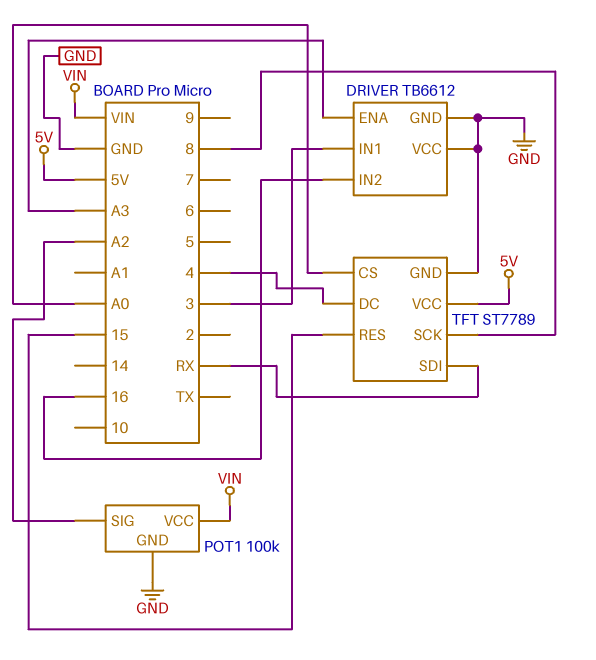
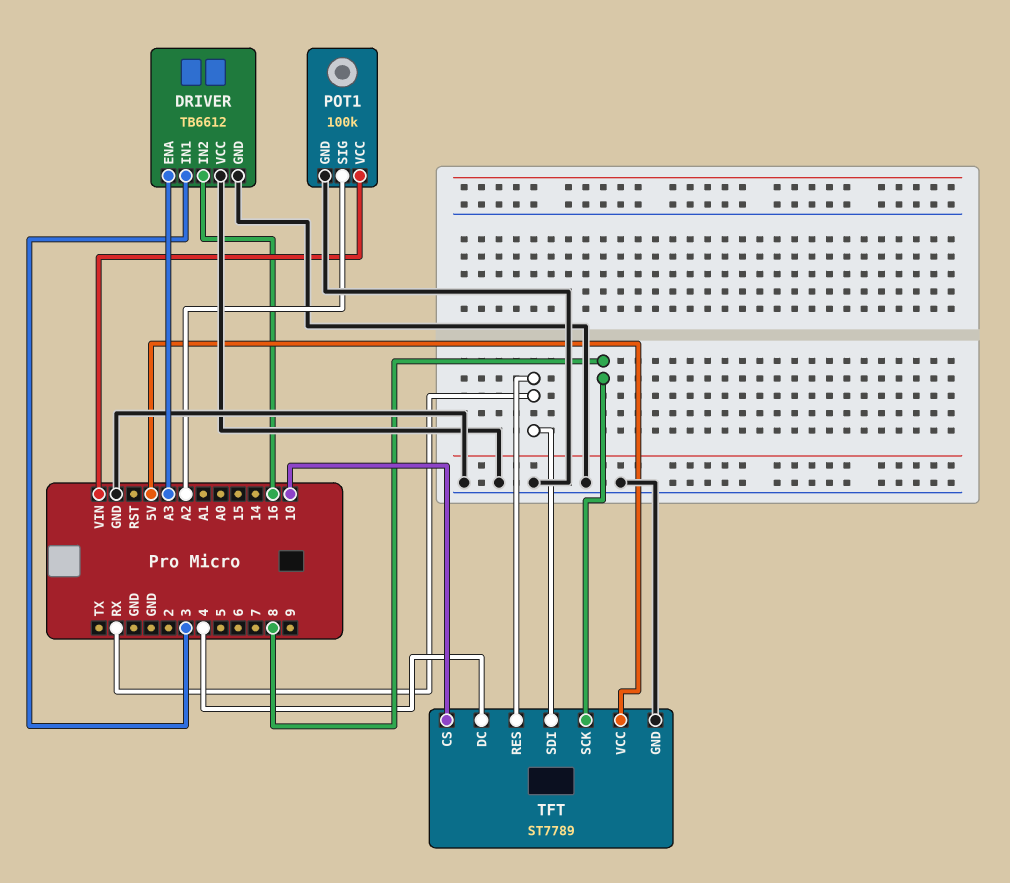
TFT pin CS: A0 -> 10
TFT pin RES: 15 -> RX

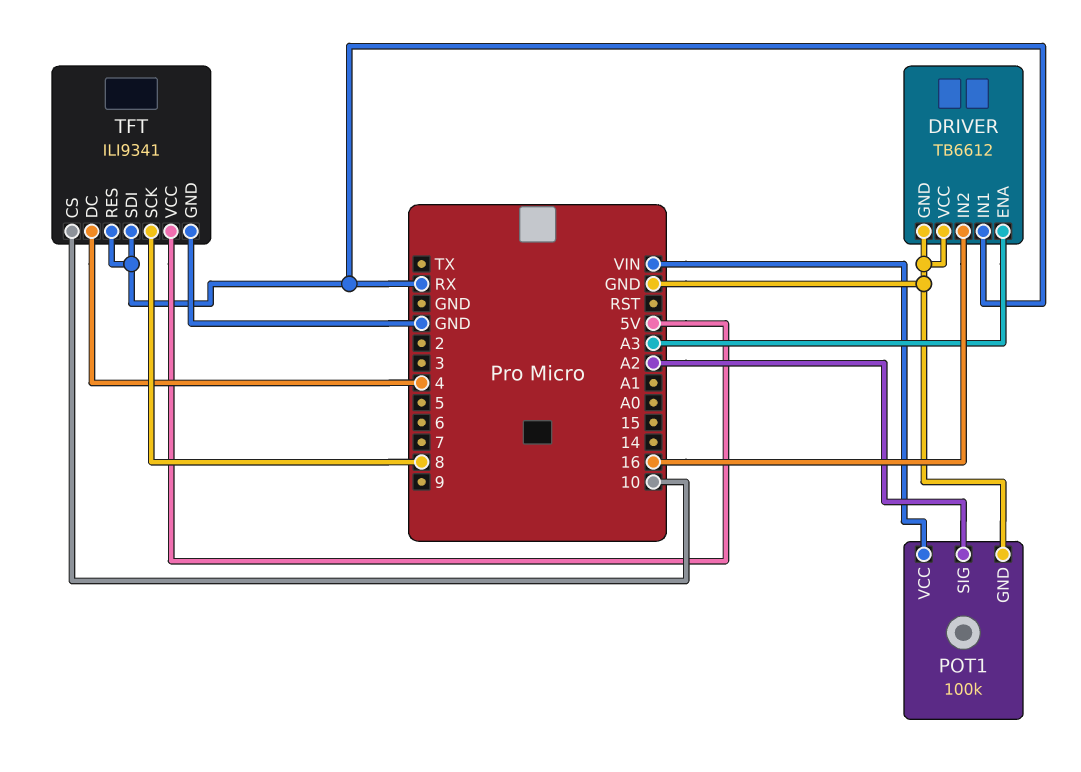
DRIVER pin IN1: 3 -> RX
TFT: ST7789 -> ILI9341

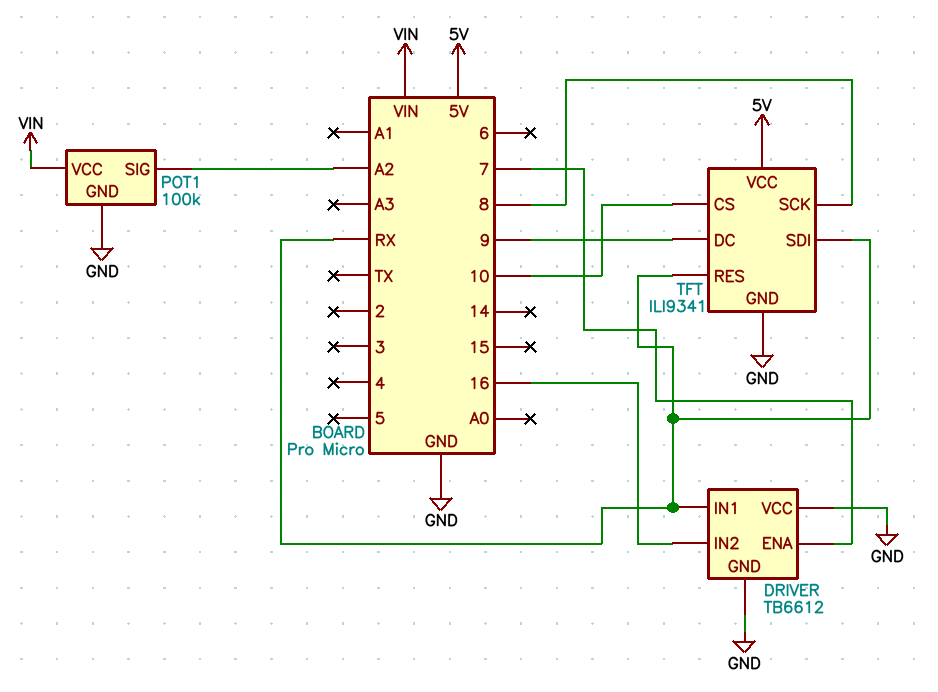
DRIVER pin ENA: A3 -> 7
TFT pin DC: 4 -> 9

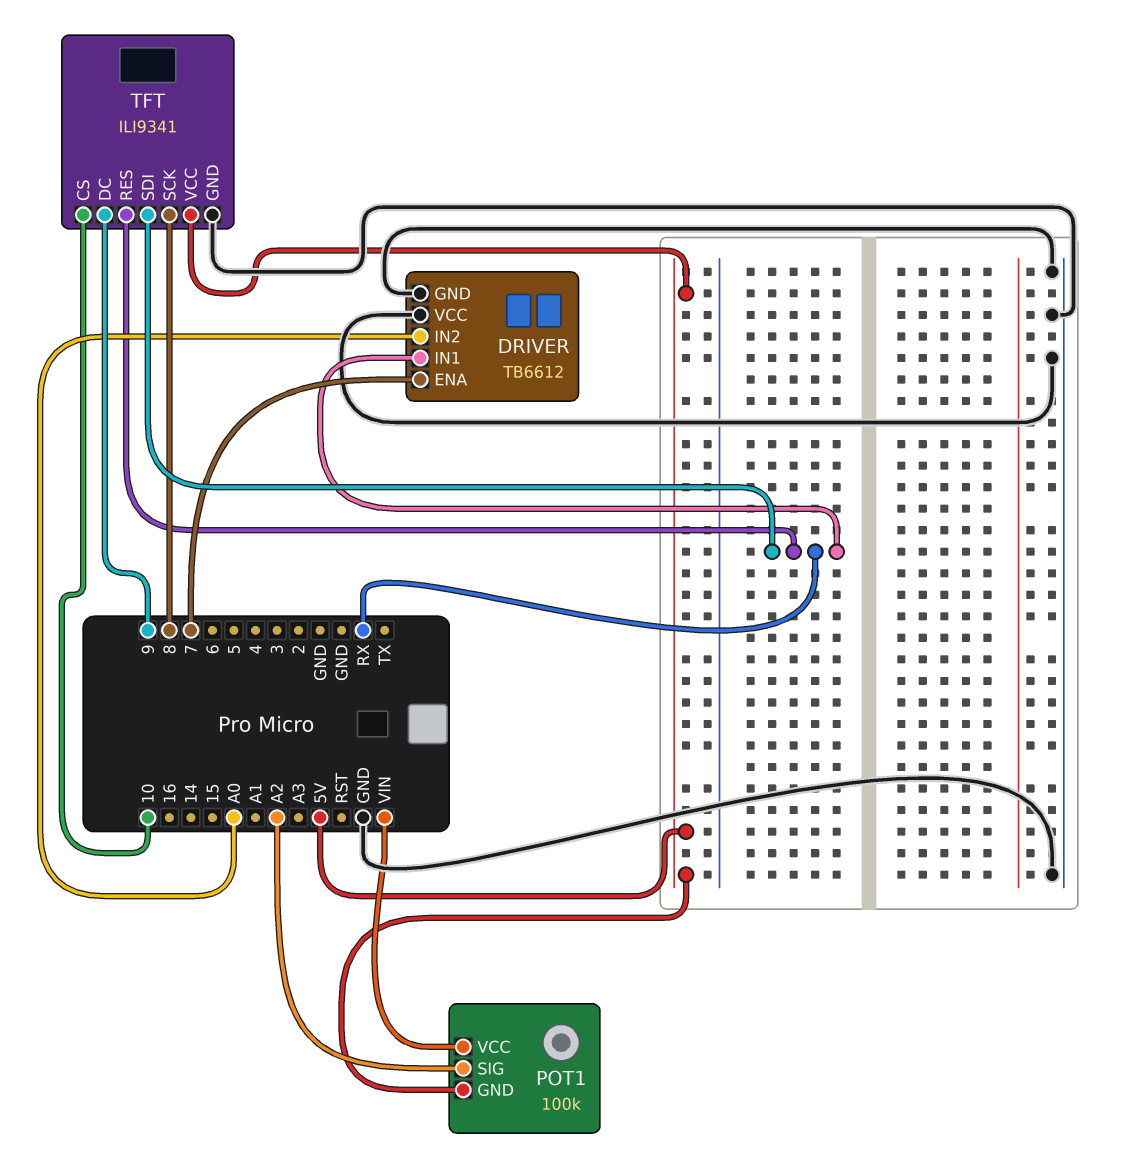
DRIVER pin IN2: 16 -> A0
POT1 pin GND: GND -> 5V

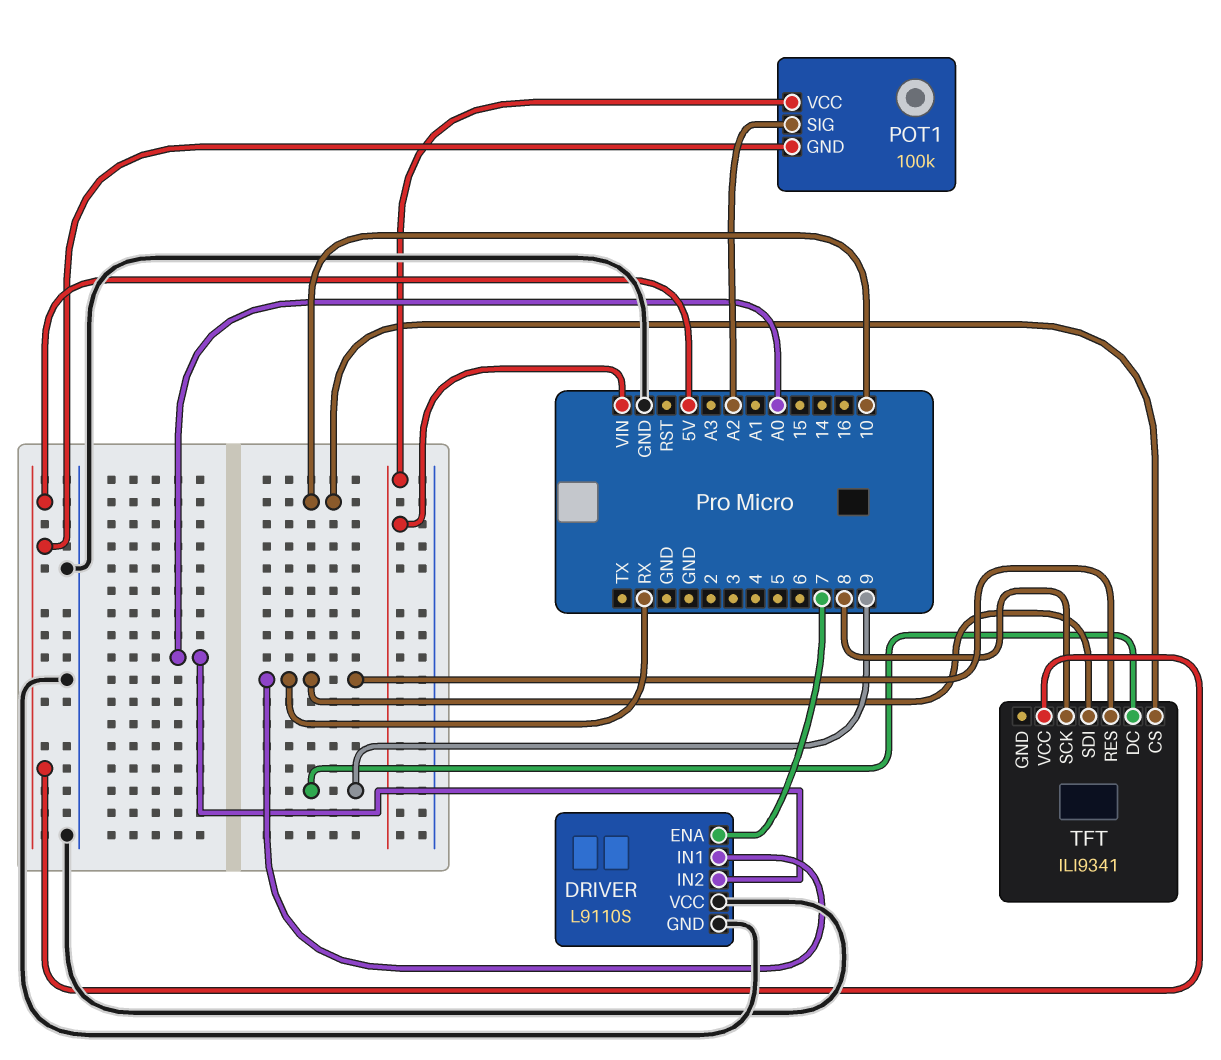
DRIVER: TB6612 -> L9110S
TFT pin GND: GND -> none

